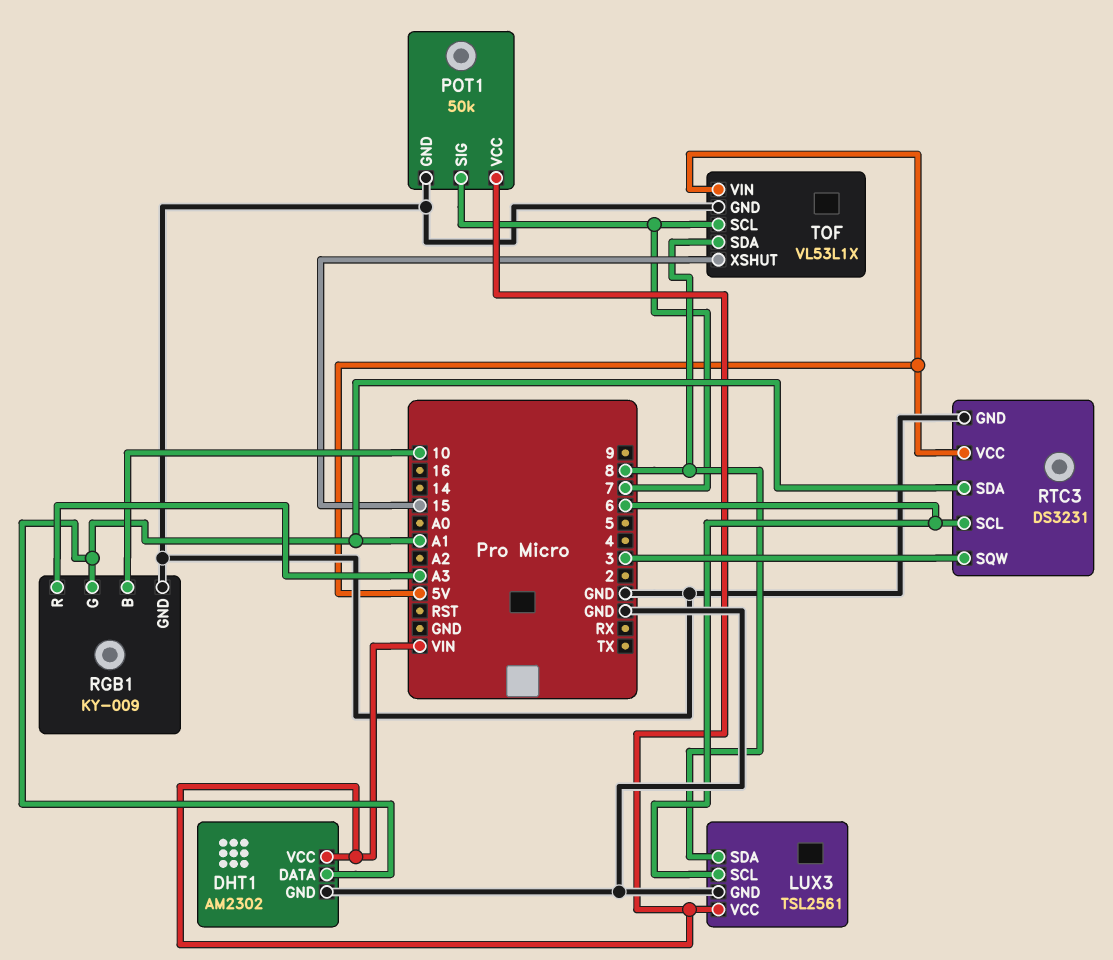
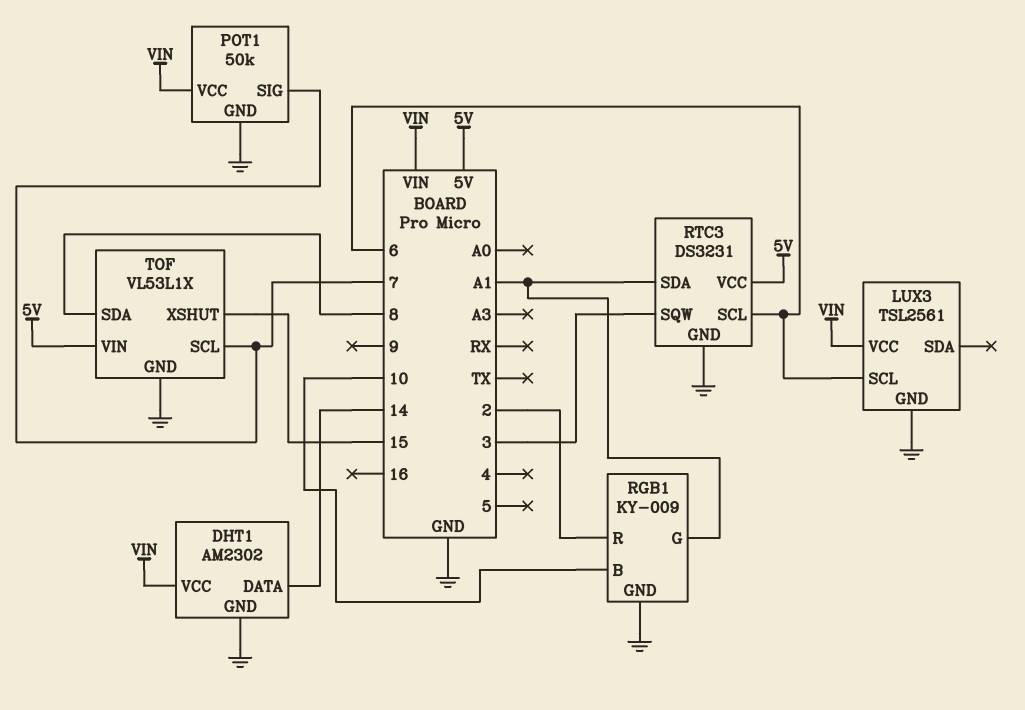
DHT1 pin DATA: A1 -> 14
LUX3 pin SDA: 8 -> none
RGB1 pin R: A3 -> 2

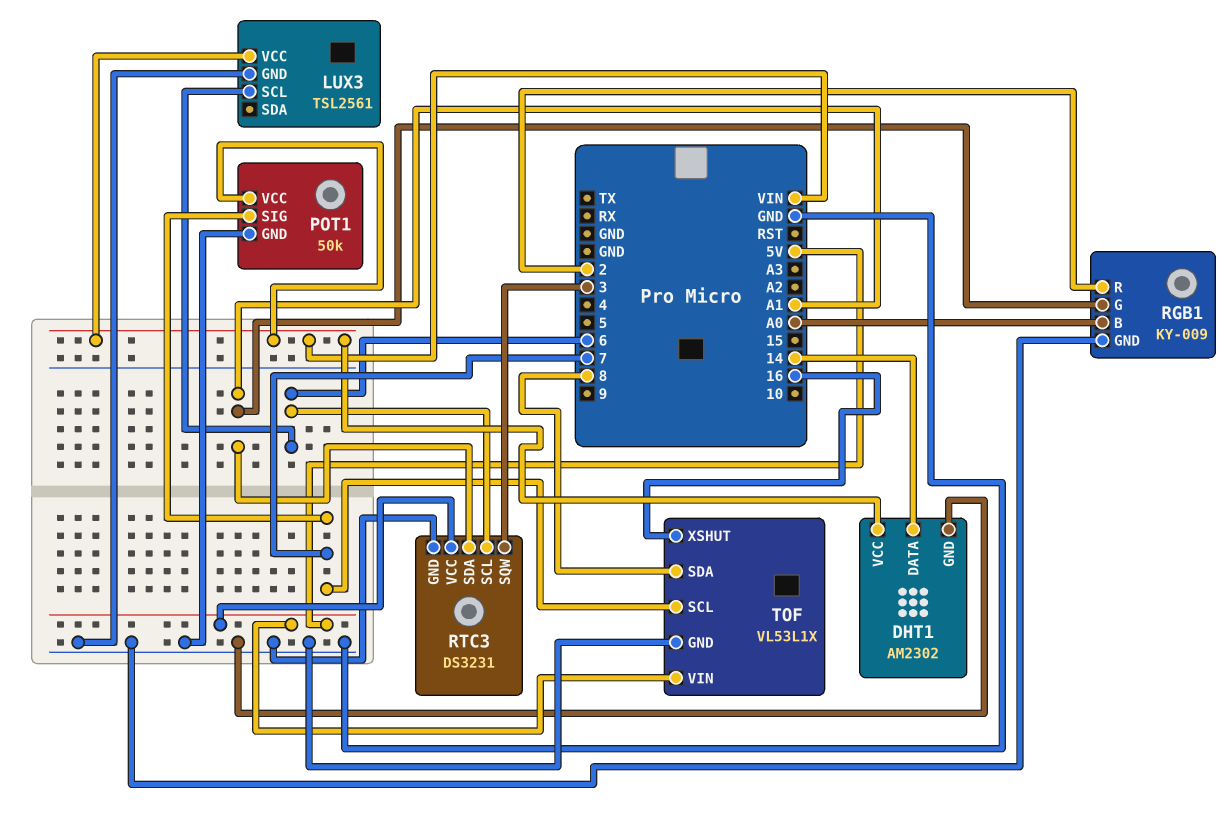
RGB1 pin B: 10 -> A0
TOF pin XSHUT: 15 -> 16

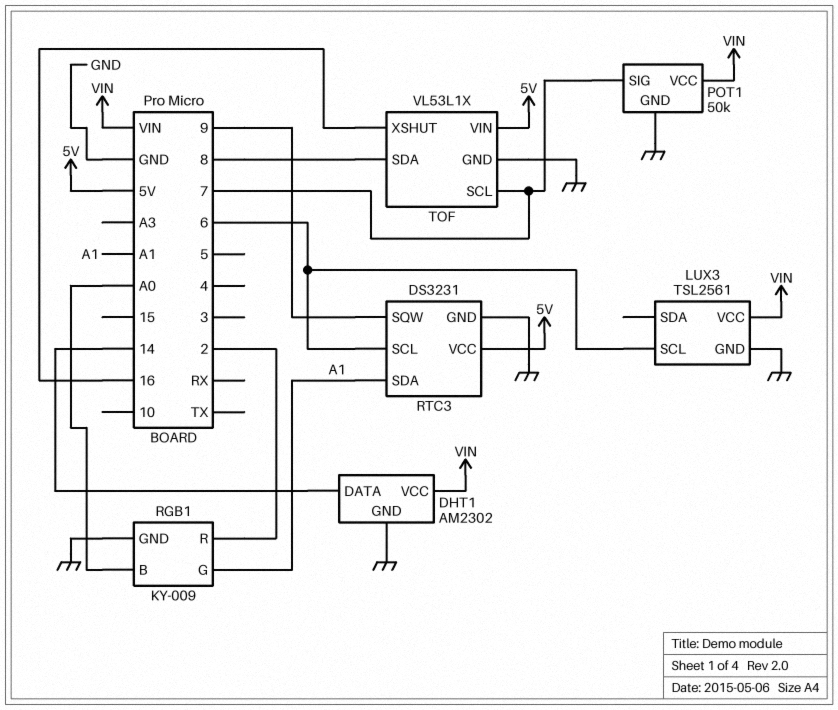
RTC3 pin SQW: 3 -> 9

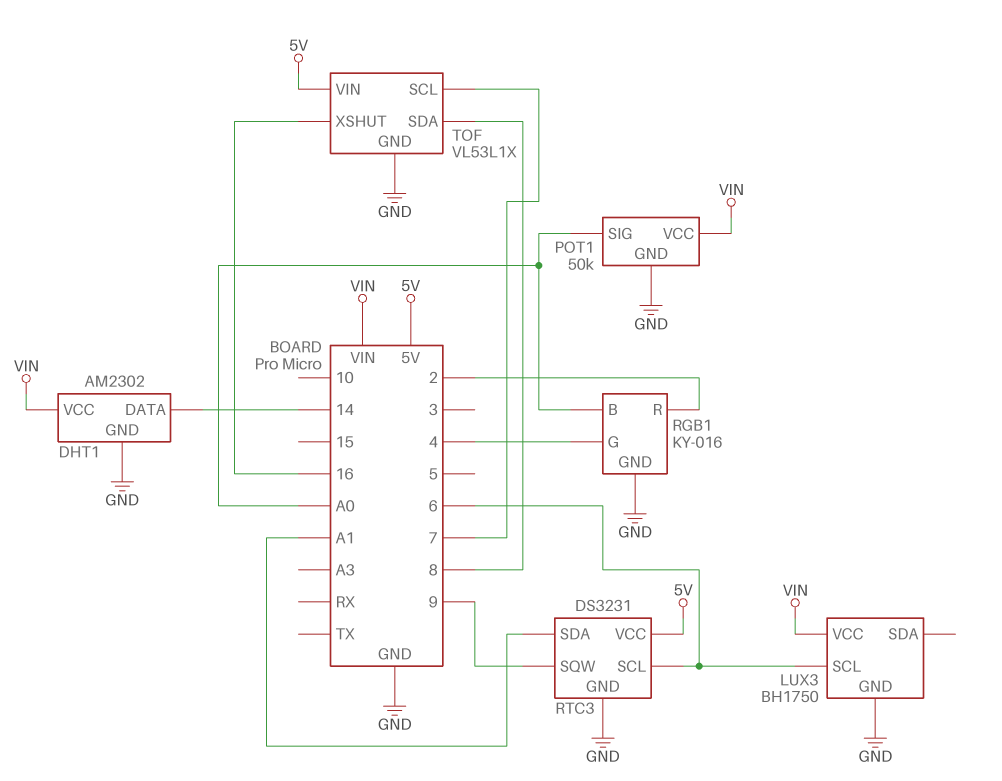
LUX3: TSL2561 -> BH1750
POT1 pin SIG: 7 -> A0
RGB1: KY-009 -> KY-016
RGB1 pin G: A1 -> 4

